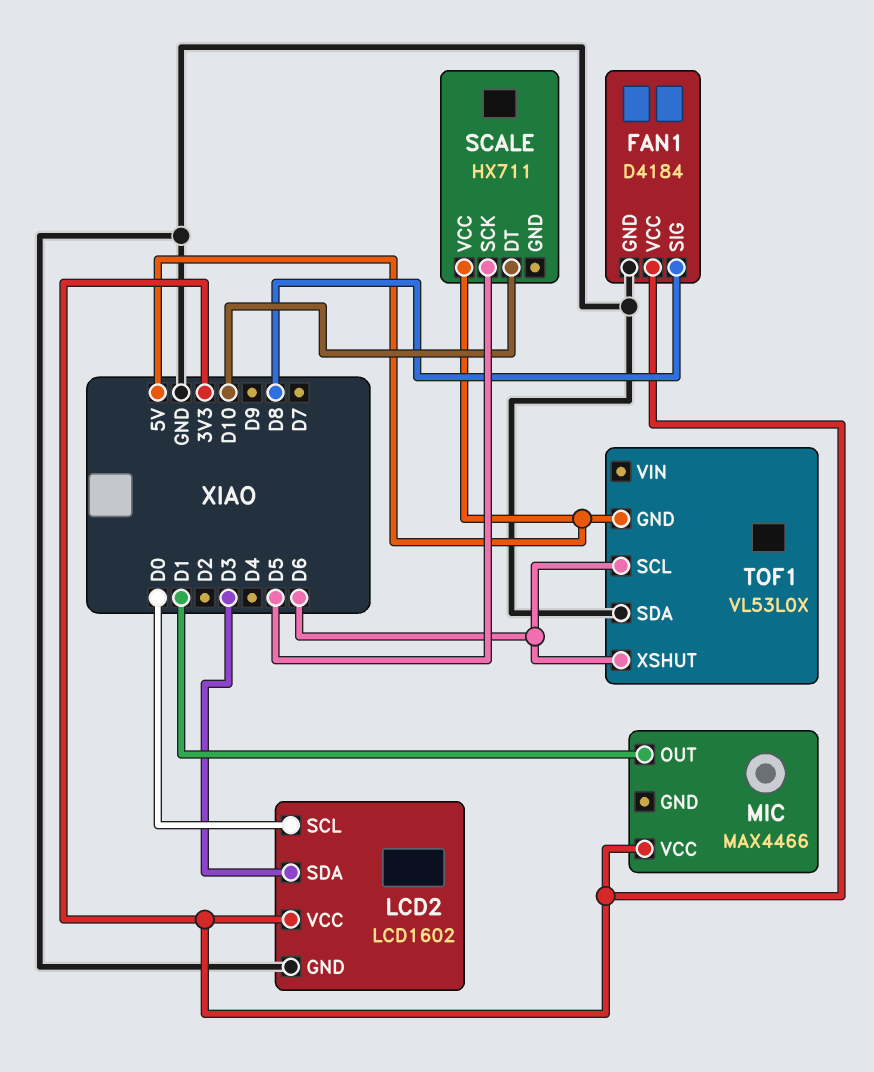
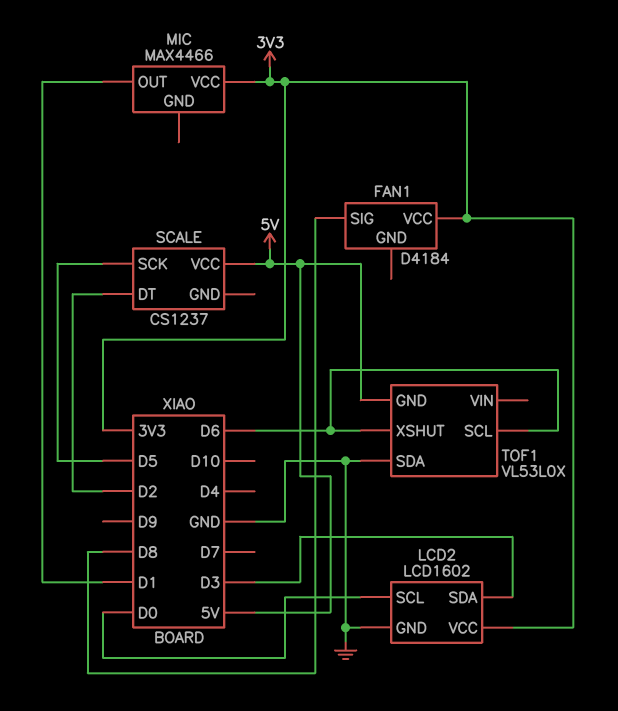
FAN1 pin GND: GND -> none
SCALE: HX711 -> CS1237
SCALE pin DT: D10 -> D2

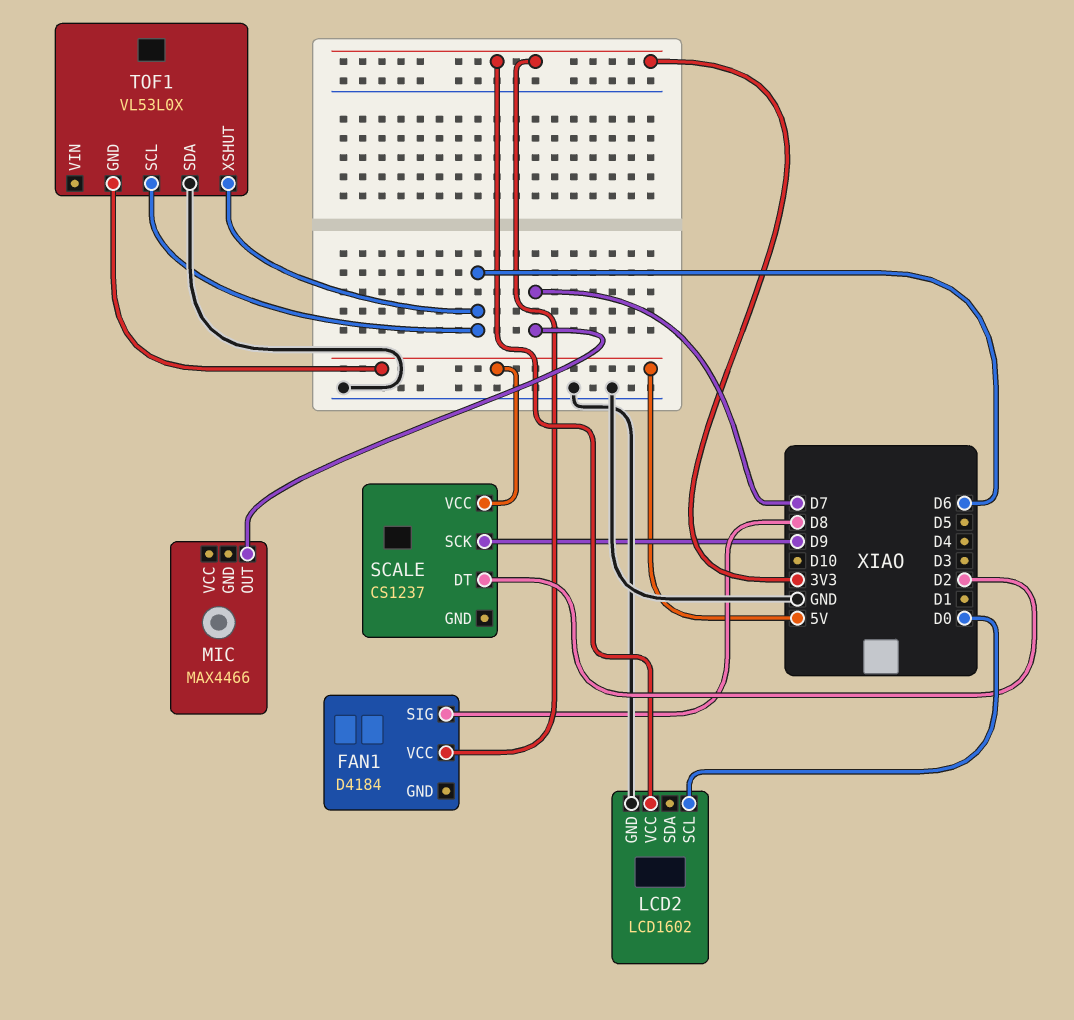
LCD2 pin SDA: D3 -> none
MIC pin OUT: D1 -> D7
MIC pin VCC: 3V3 -> none
SCALE pin SCK: D5 -> D9

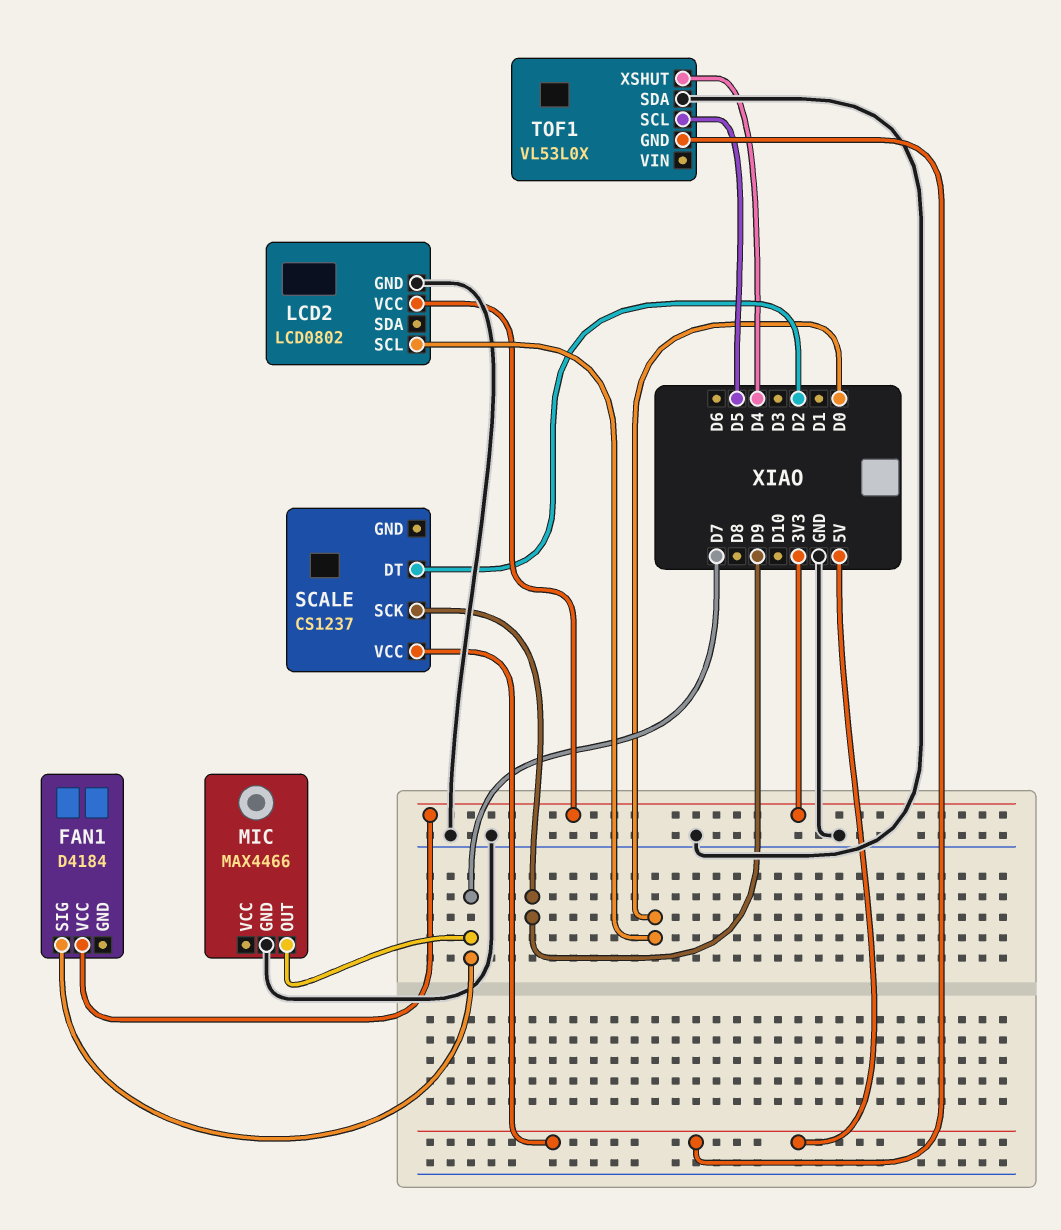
FAN1 pin SIG: D8 -> D7
LCD2: LCD1602 -> LCD0802
MIC pin GND: none -> GND
TOF1 pin SCL: D6 -> D5
TOF1 pin XSHUT: D6 -> D4

